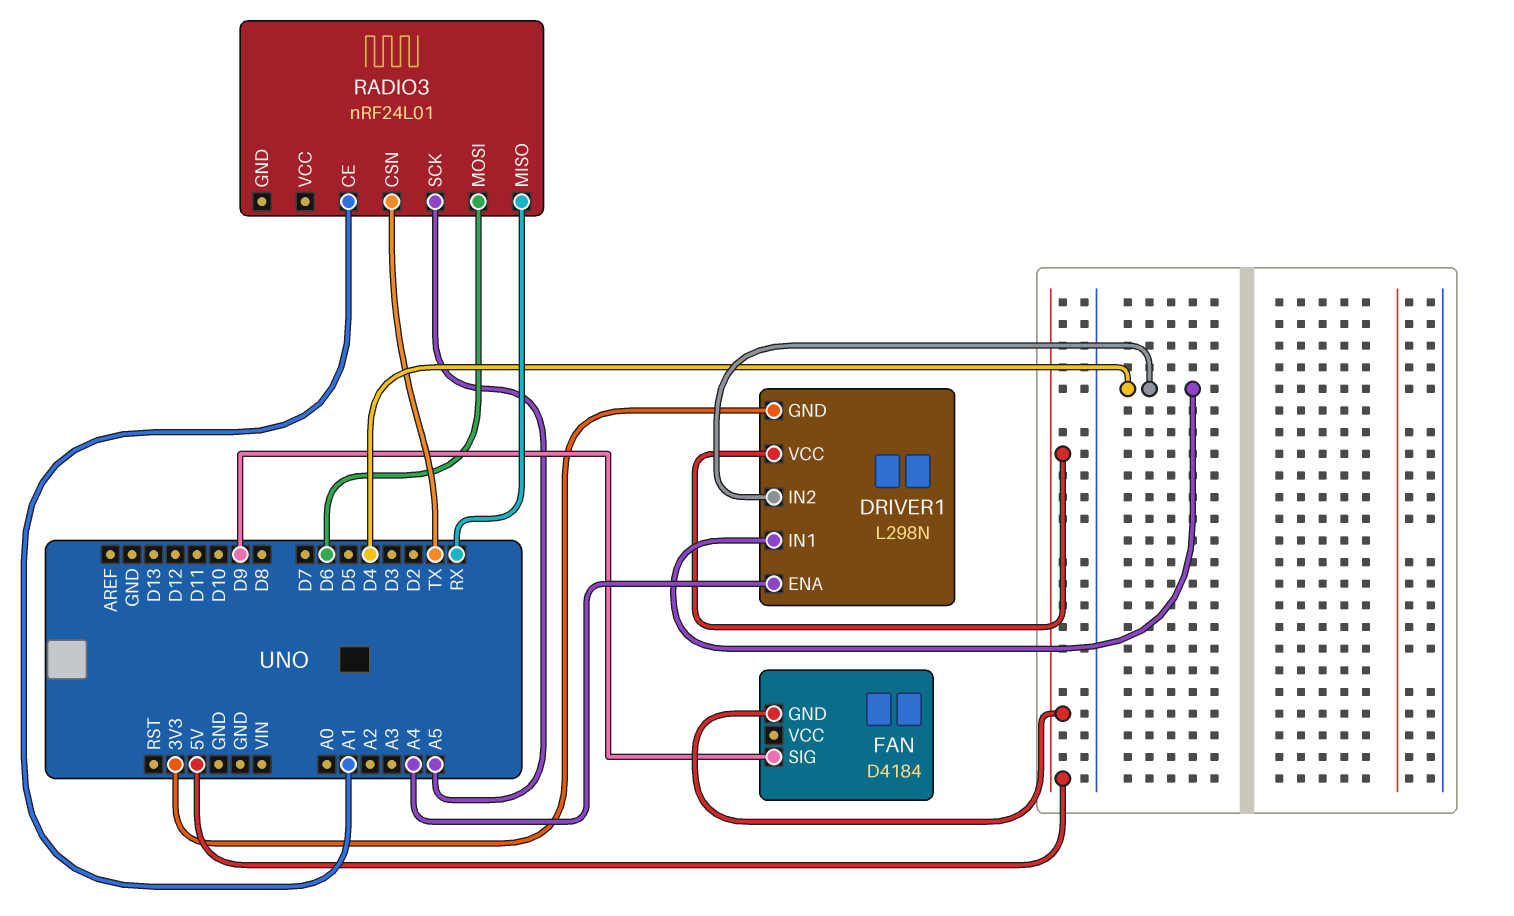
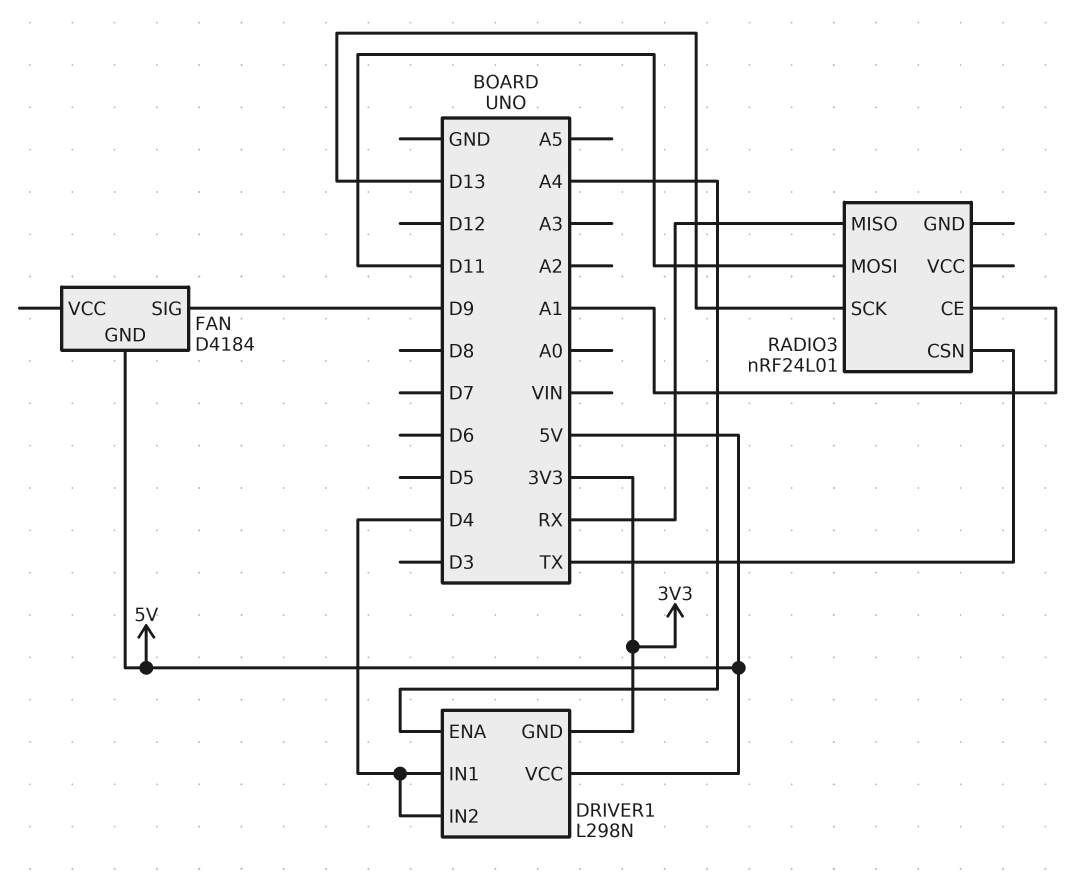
RADIO3 pin MOSI: D6 -> D11
RADIO3 pin SCK: A5 -> D13

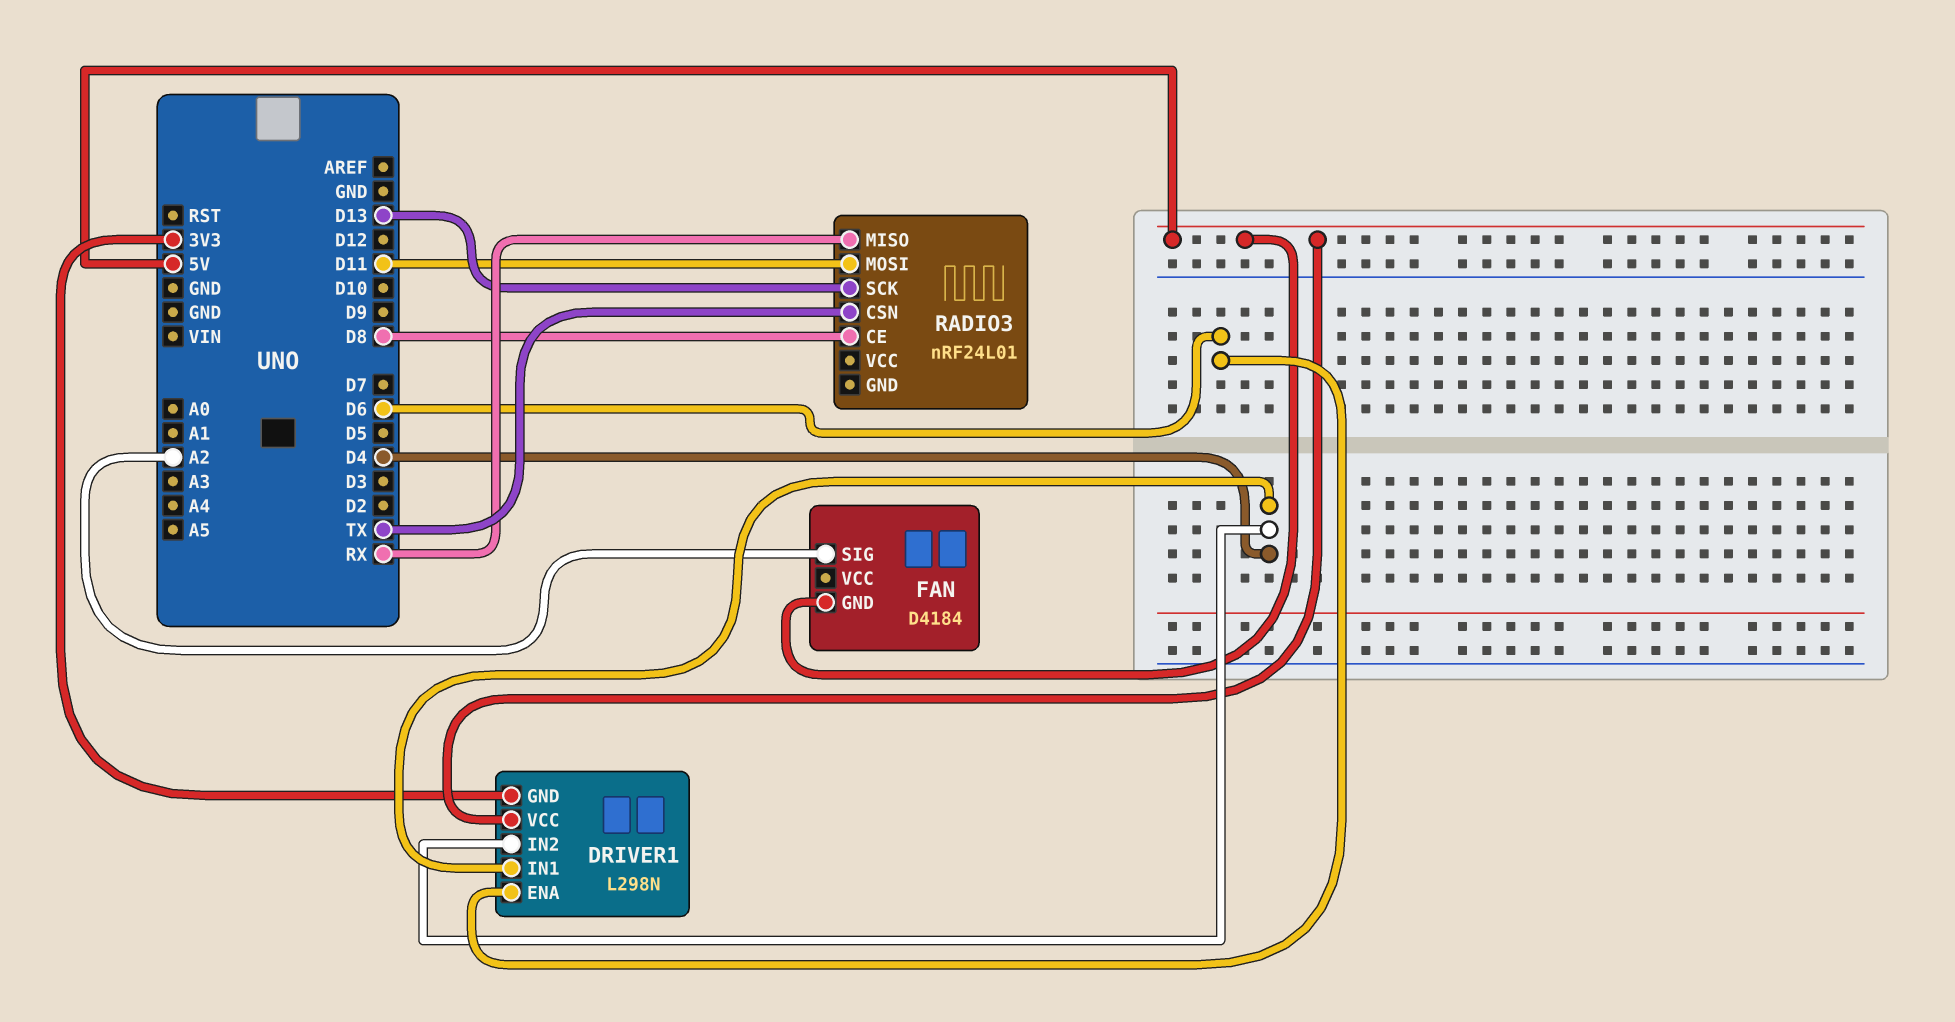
DRIVER1 pin ENA: A4 -> D6
FAN pin SIG: D9 -> A2
RADIO3 pin CE: A1 -> D8

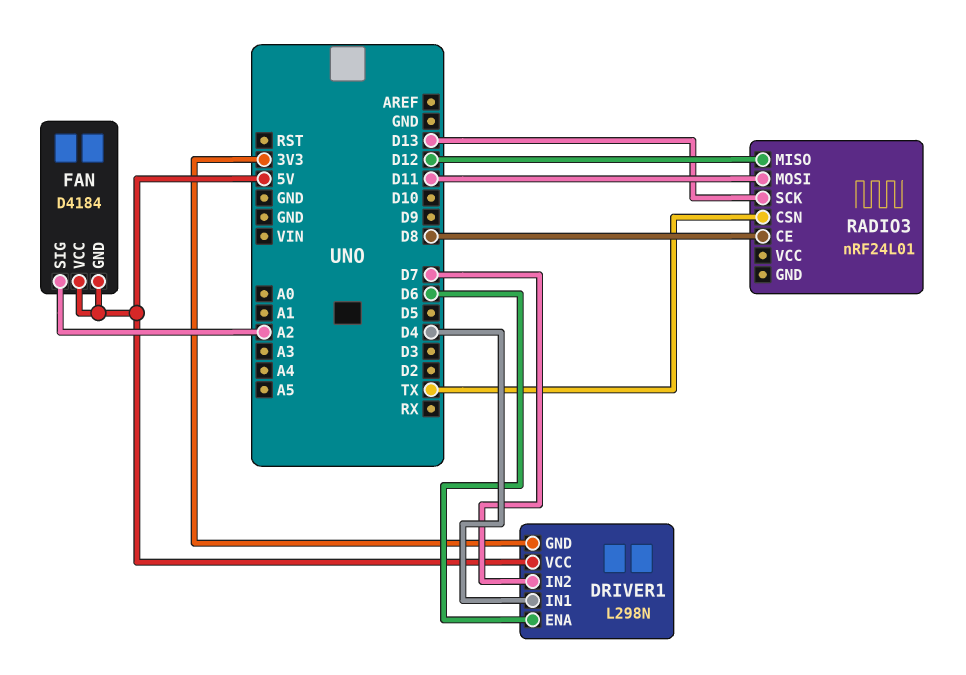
DRIVER1 pin IN2: D4 -> D7
FAN pin VCC: none -> 5V
RADIO3 pin MISO: RX -> D12

